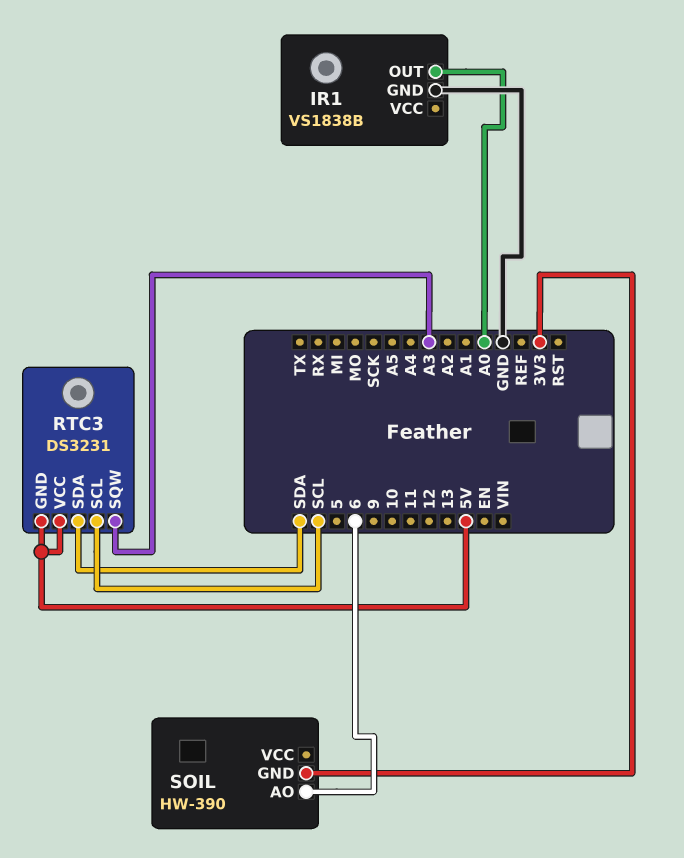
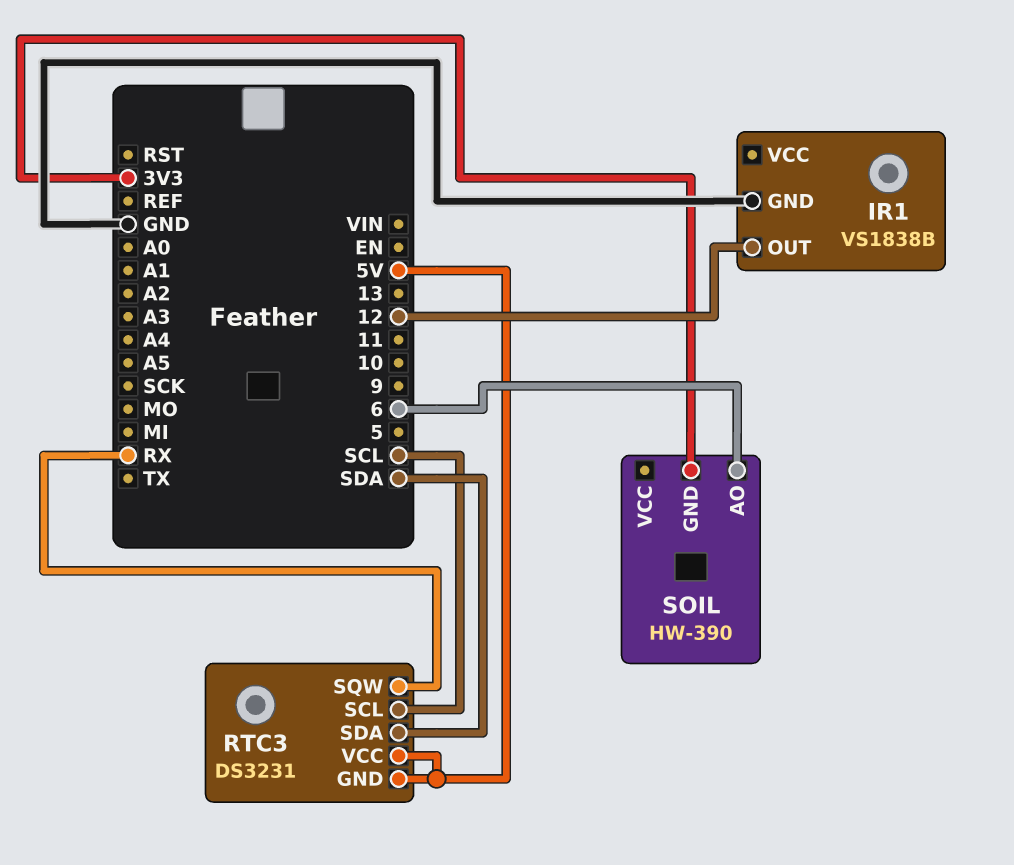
IR1 pin OUT: A0 -> 12
RTC3 pin SQW: A3 -> RX

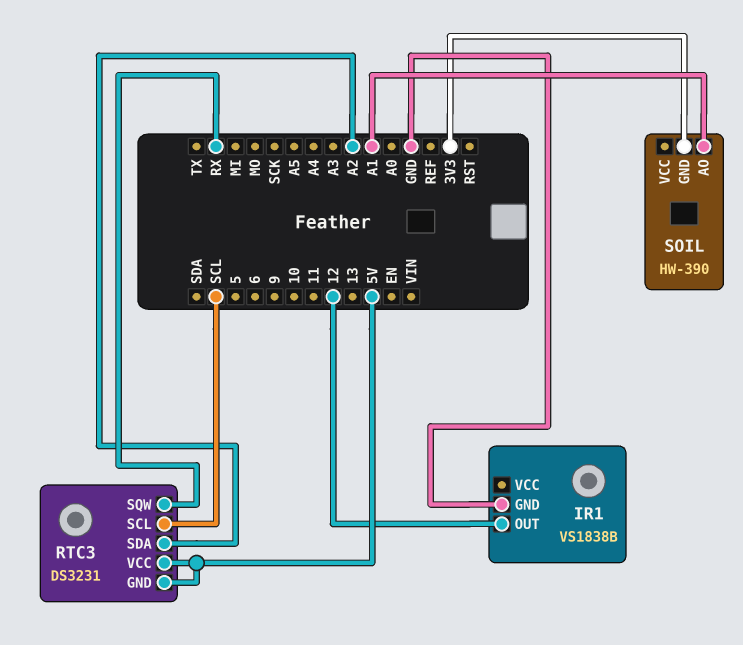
RTC3 pin SDA: SDA -> A2
SOIL pin AO: 6 -> A1

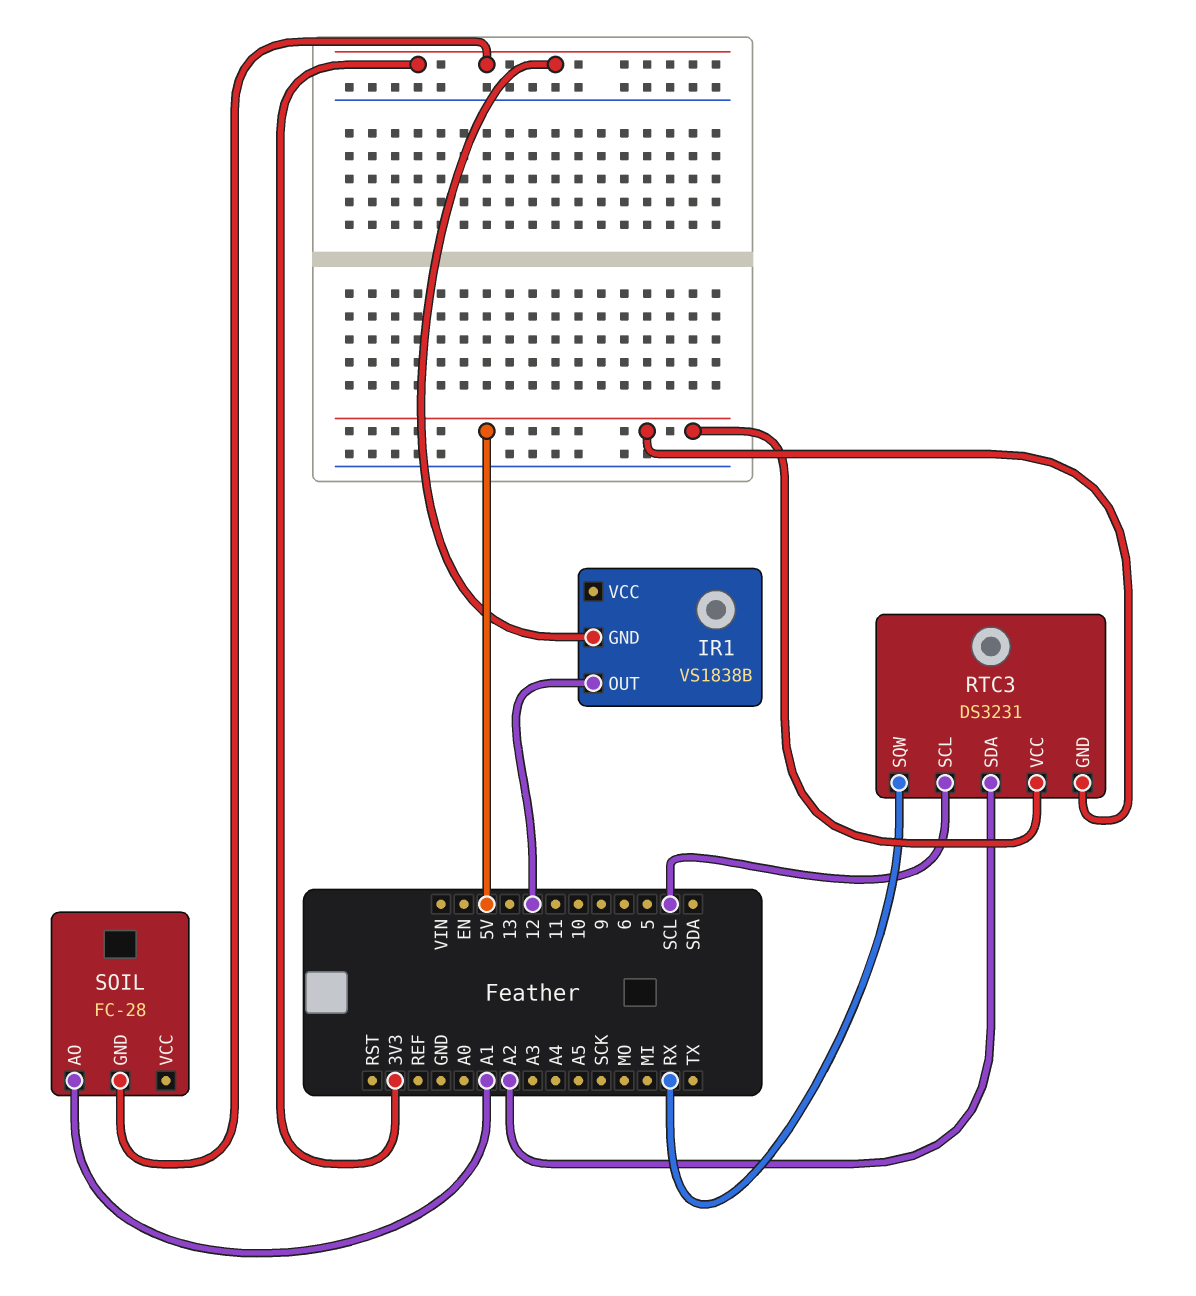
IR1 pin GND: GND -> 3V3
SOIL: HW-390 -> FC-28

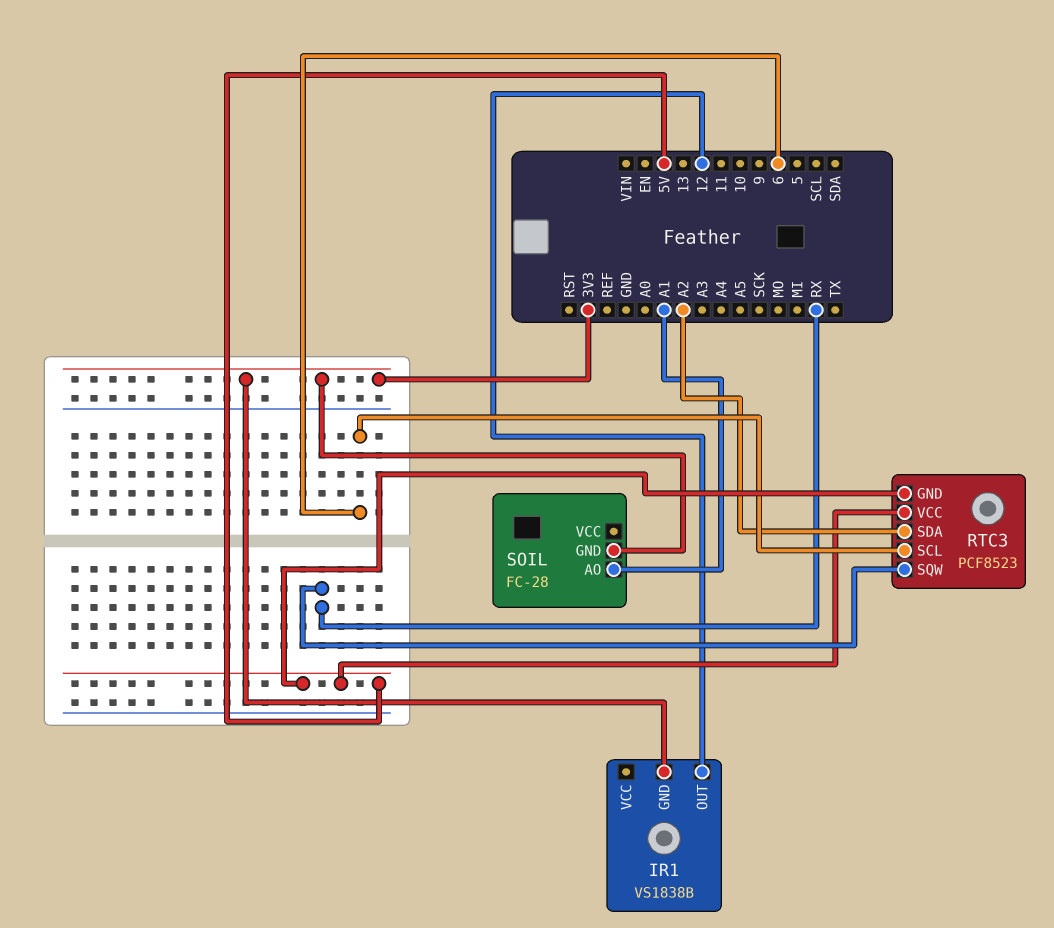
RTC3: DS3231 -> PCF8523
RTC3 pin SCL: SCL -> 6

